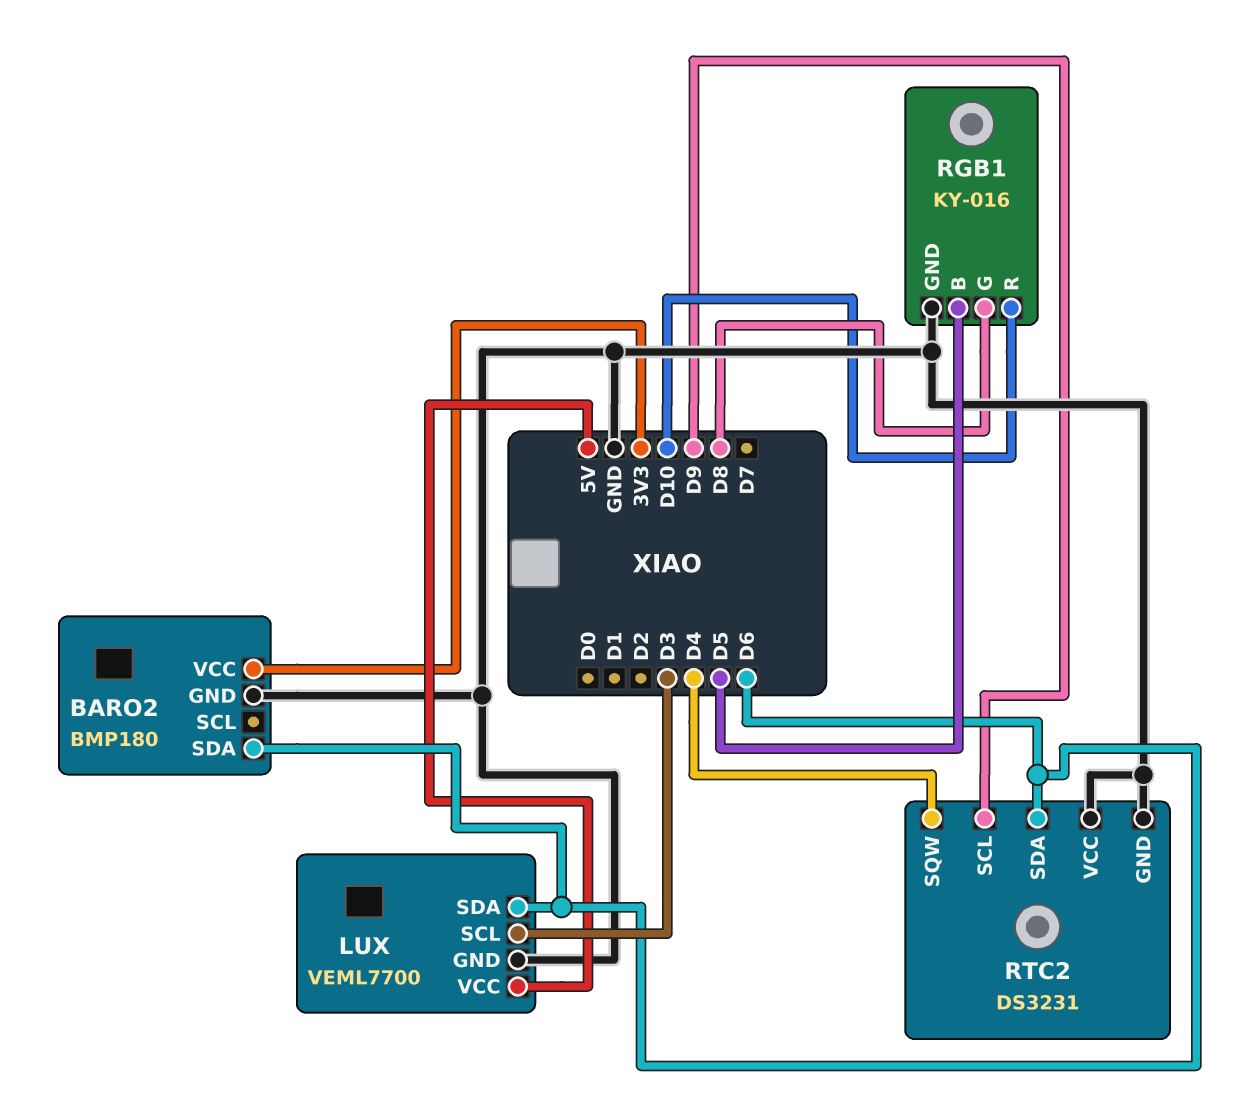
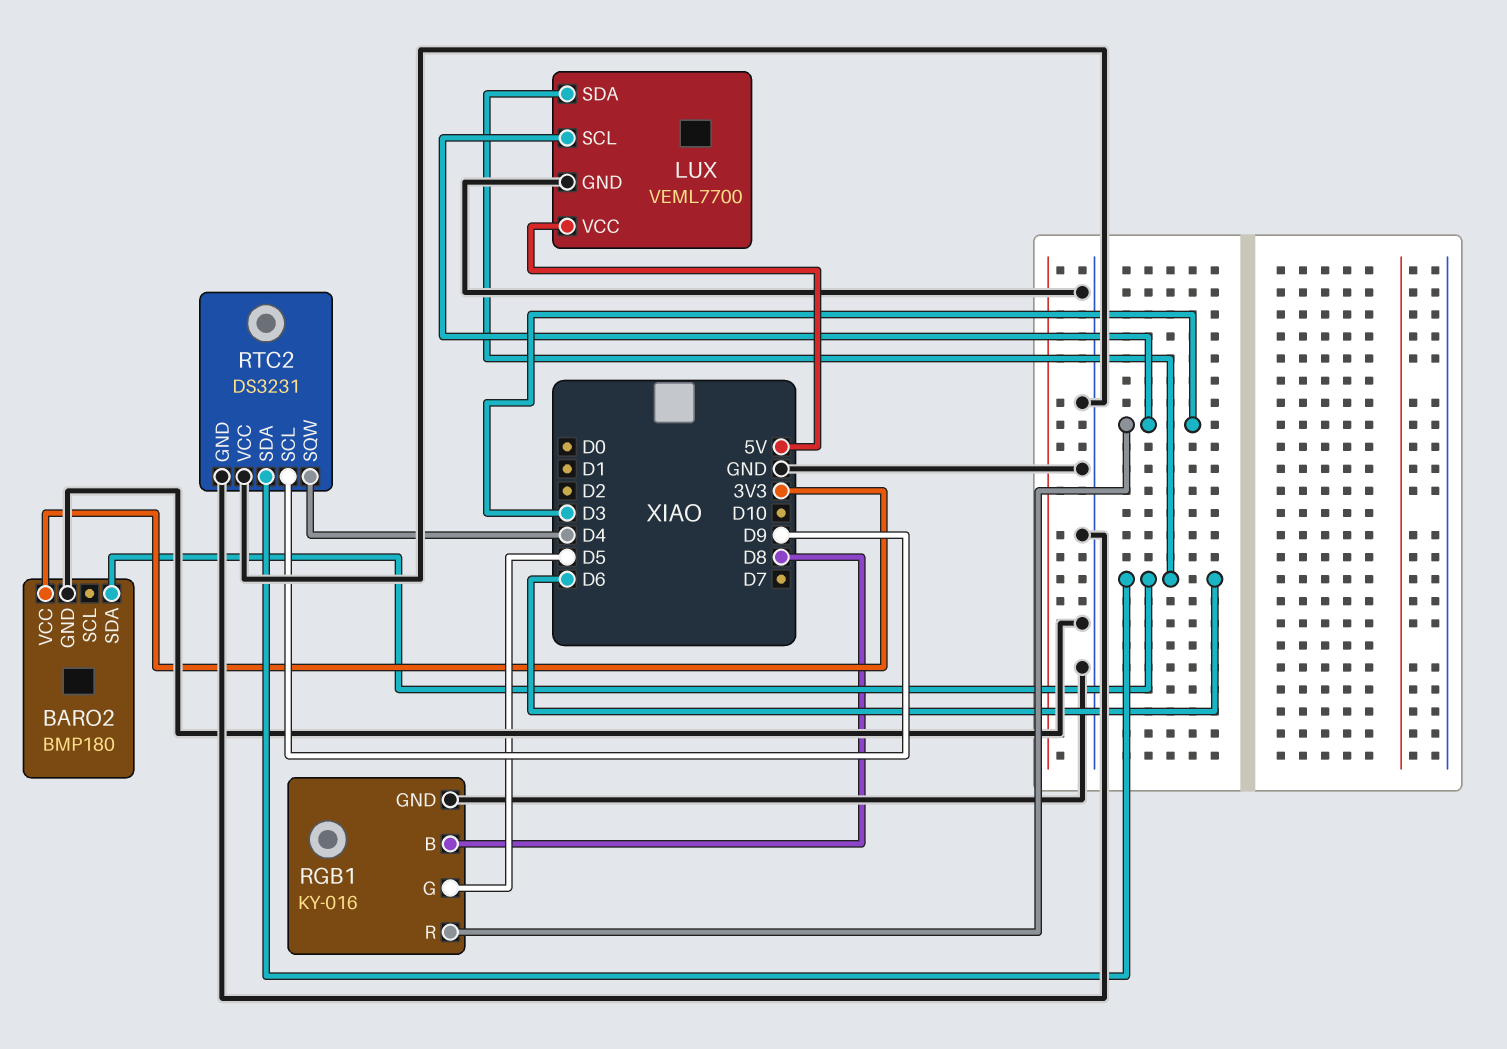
RGB1 pin B: D5 -> D8
RGB1 pin G: D8 -> D5
RGB1 pin R: D10 -> D3

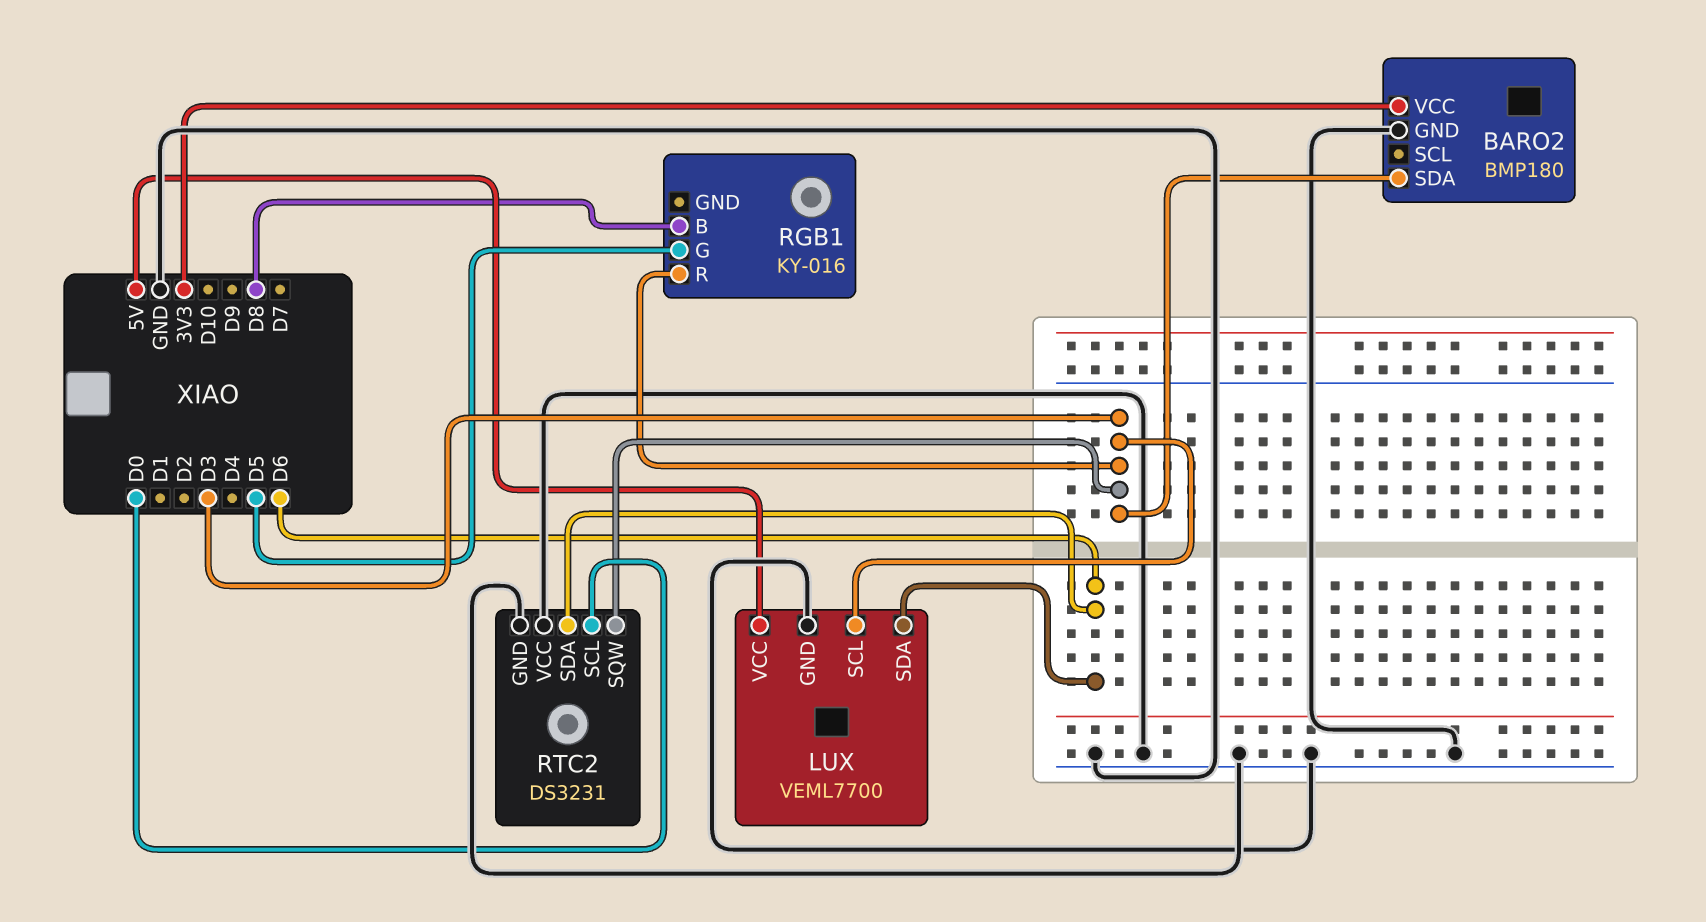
BARO2 pin SDA: D6 -> D3
RGB1 pin GND: GND -> none
RTC2 pin SCL: D9 -> D0
RTC2 pin SQW: D4 -> D3

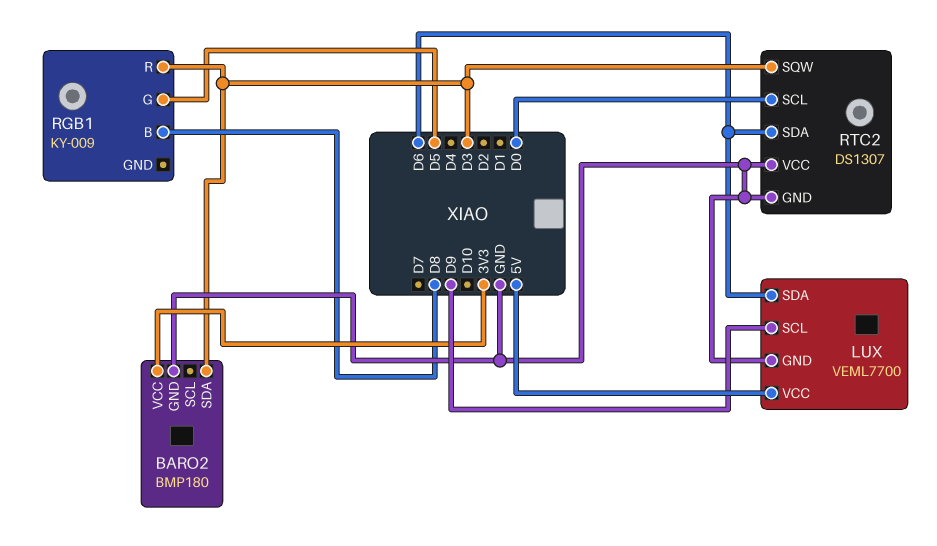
LUX pin SCL: D3 -> D9
RGB1: KY-016 -> KY-009
RTC2: DS3231 -> DS1307

